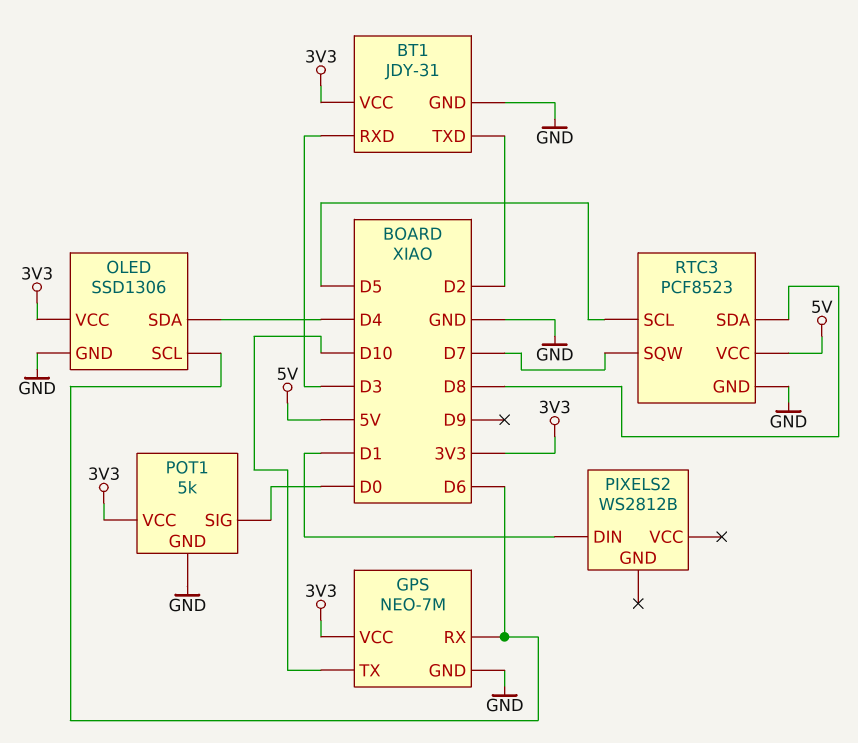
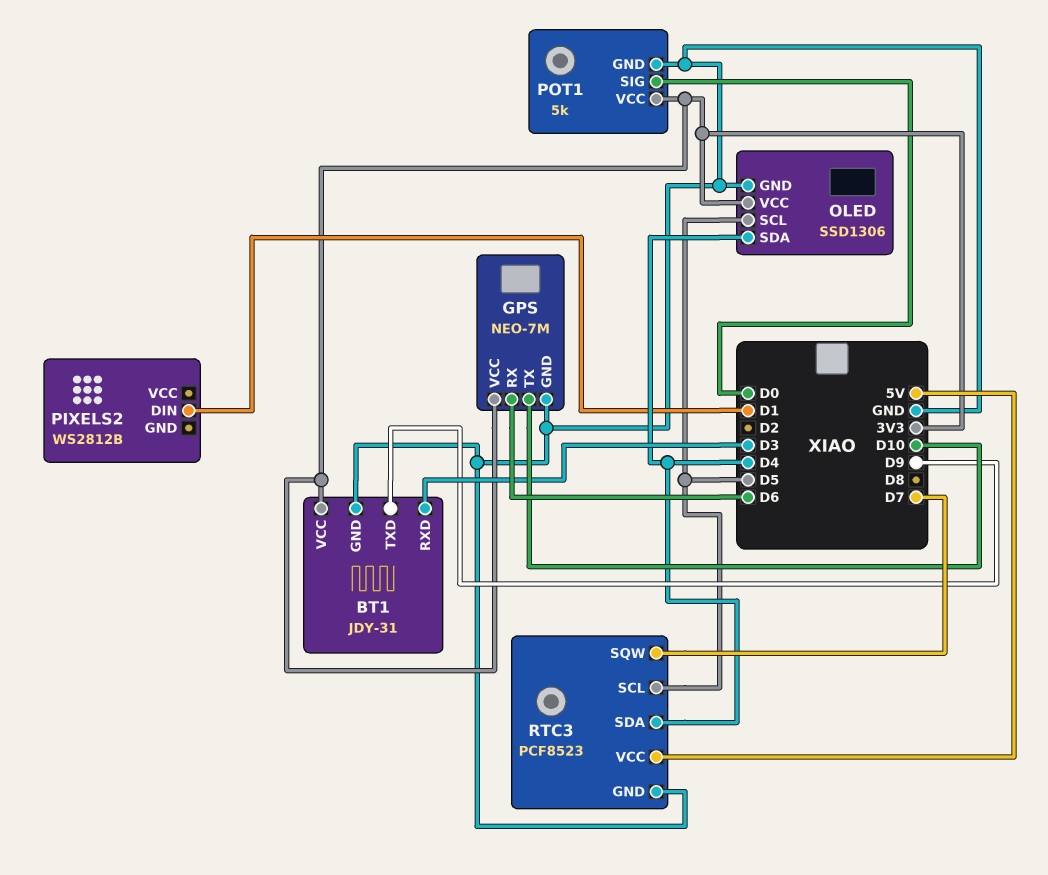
BT1 pin TXD: D2 -> D9
OLED pin SCL: D6 -> D5
RTC3 pin SDA: D8 -> D4

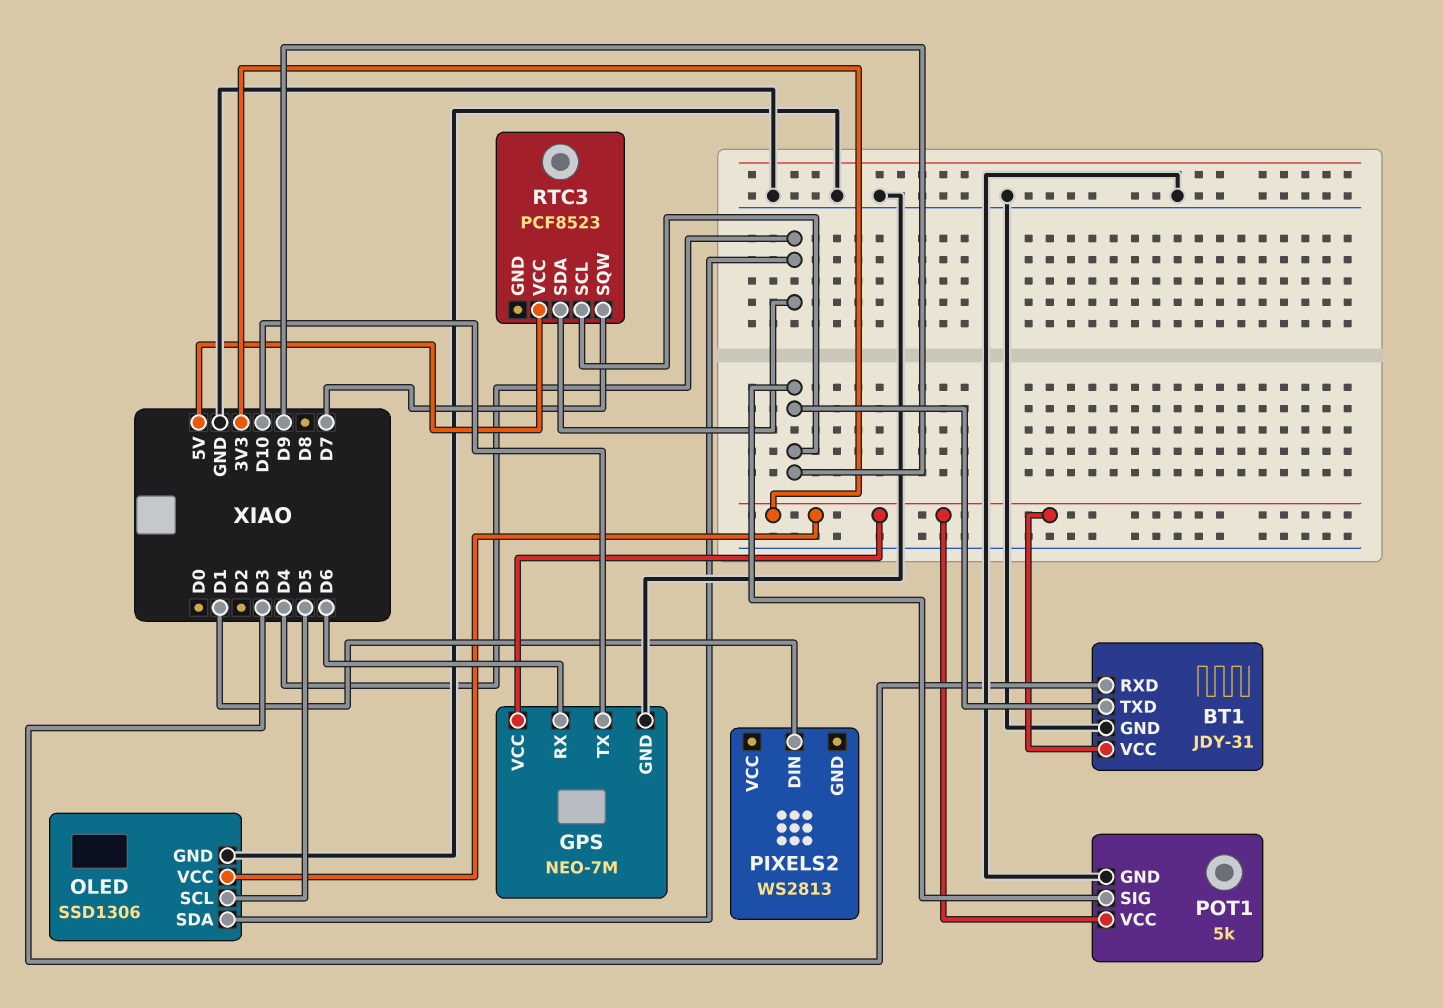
PIXELS2: WS2812B -> WS2813
POT1 pin SIG: D0 -> D9
RTC3 pin GND: GND -> none
RTC3 pin SCL: D5 -> D9

